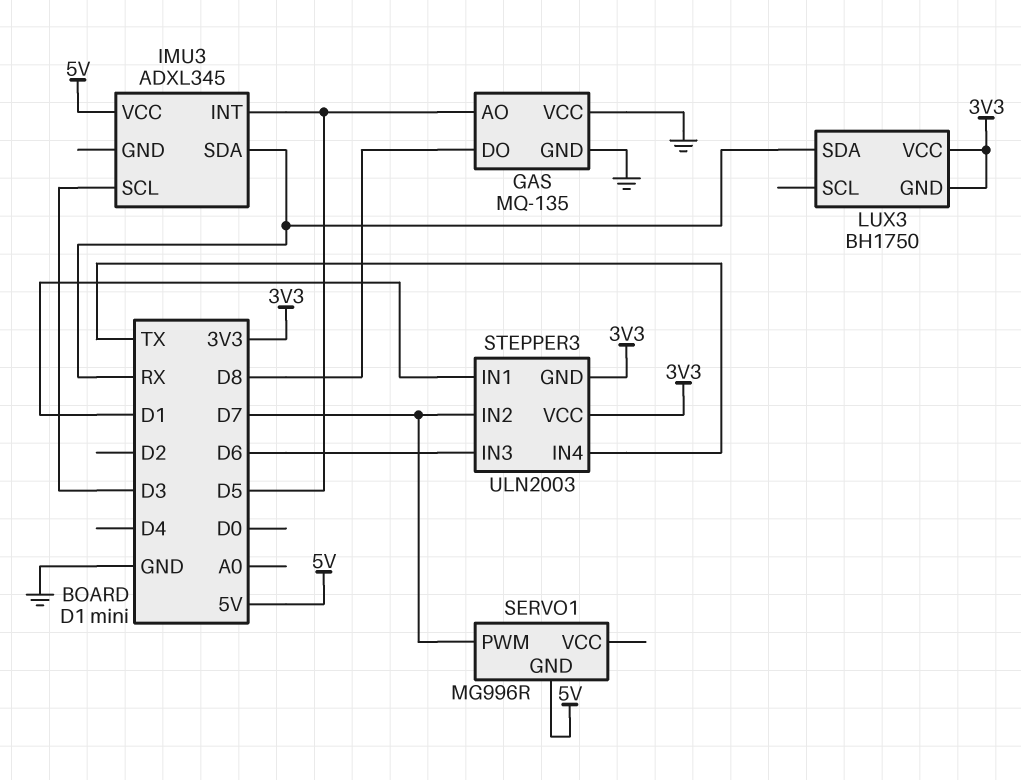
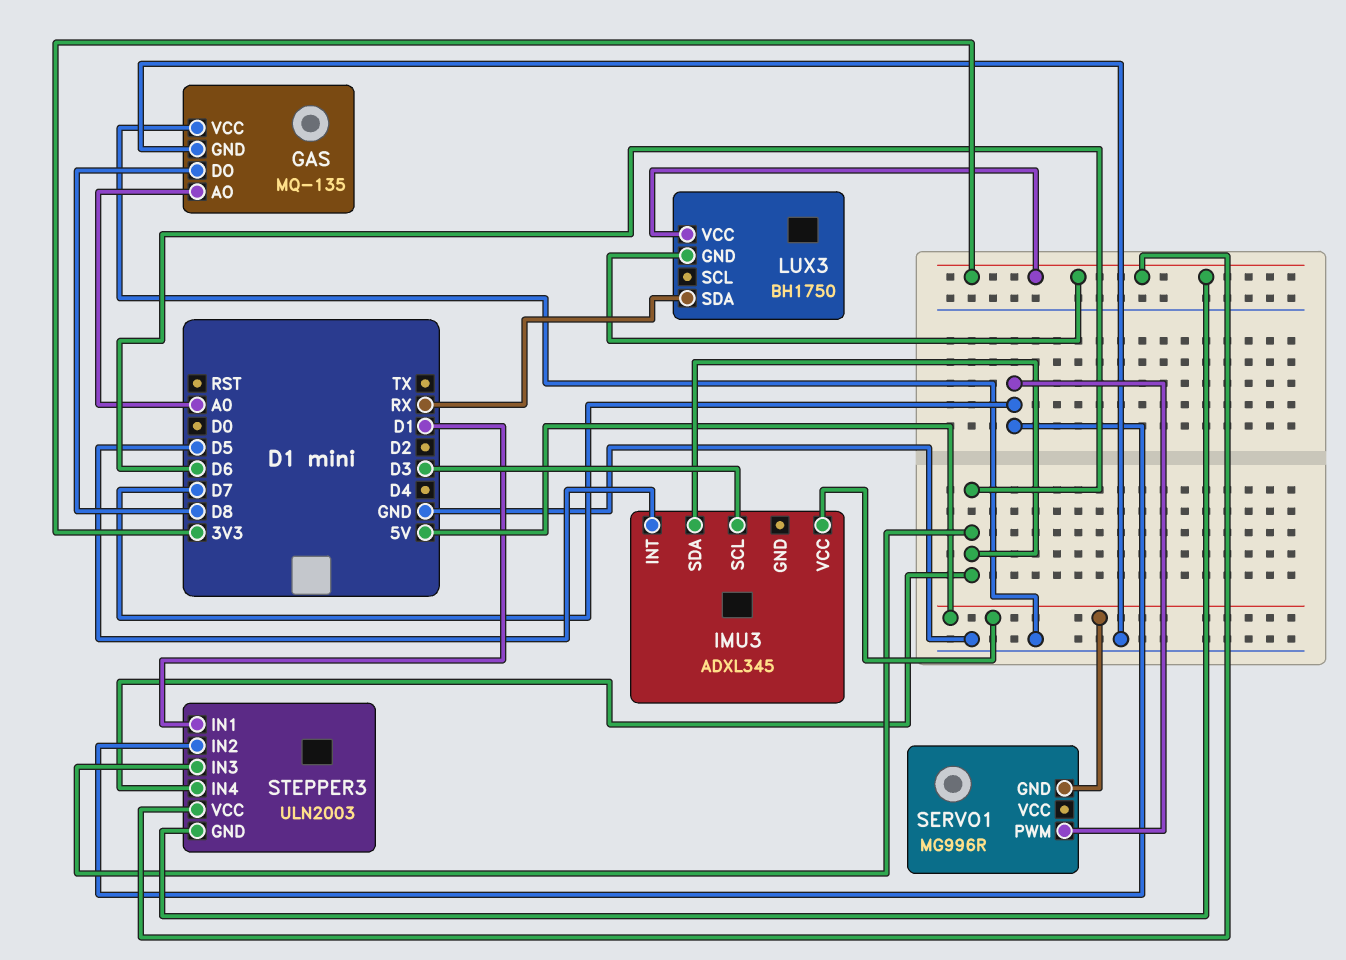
GAS pin AO: D5 -> A0
IMU3 pin SDA: RX -> D6
STEPPER3 pin IN4: TX -> D6

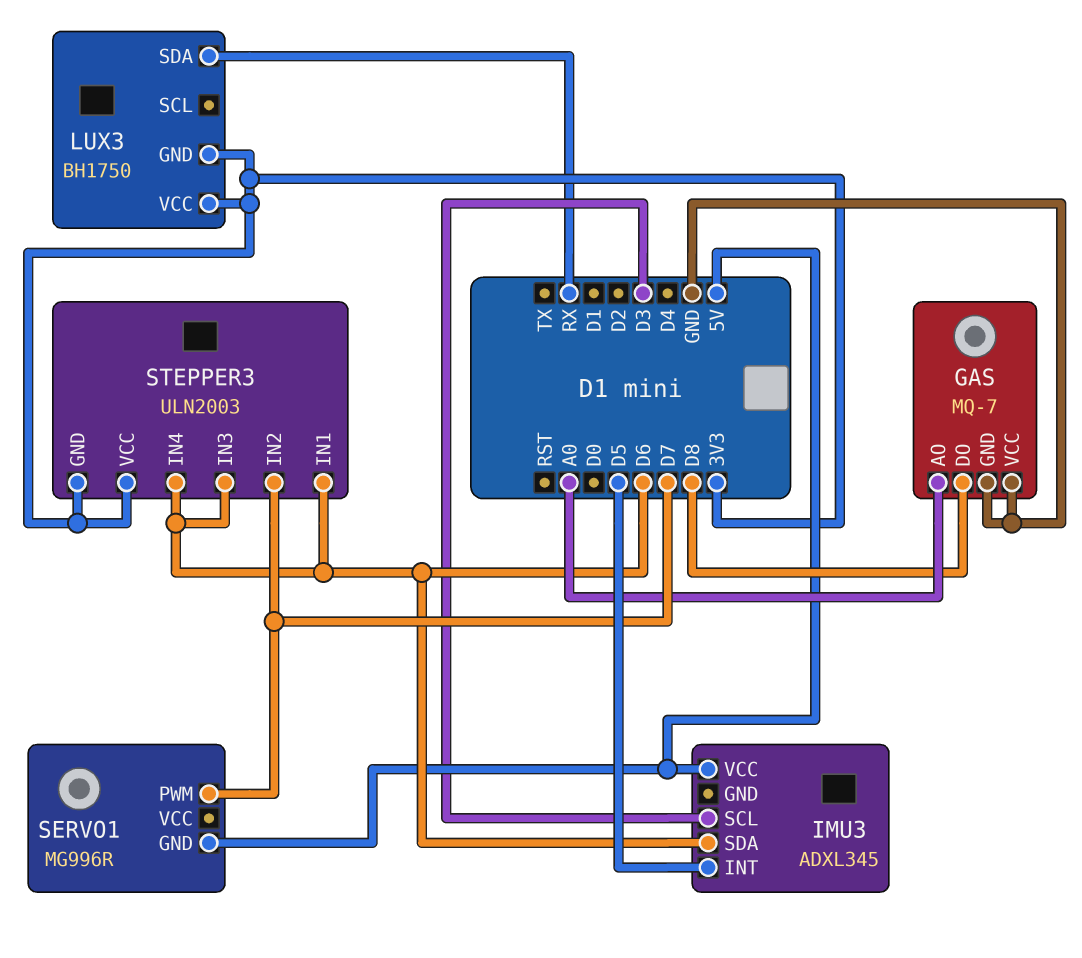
GAS: MQ-135 -> MQ-7
STEPPER3 pin IN1: D1 -> D6

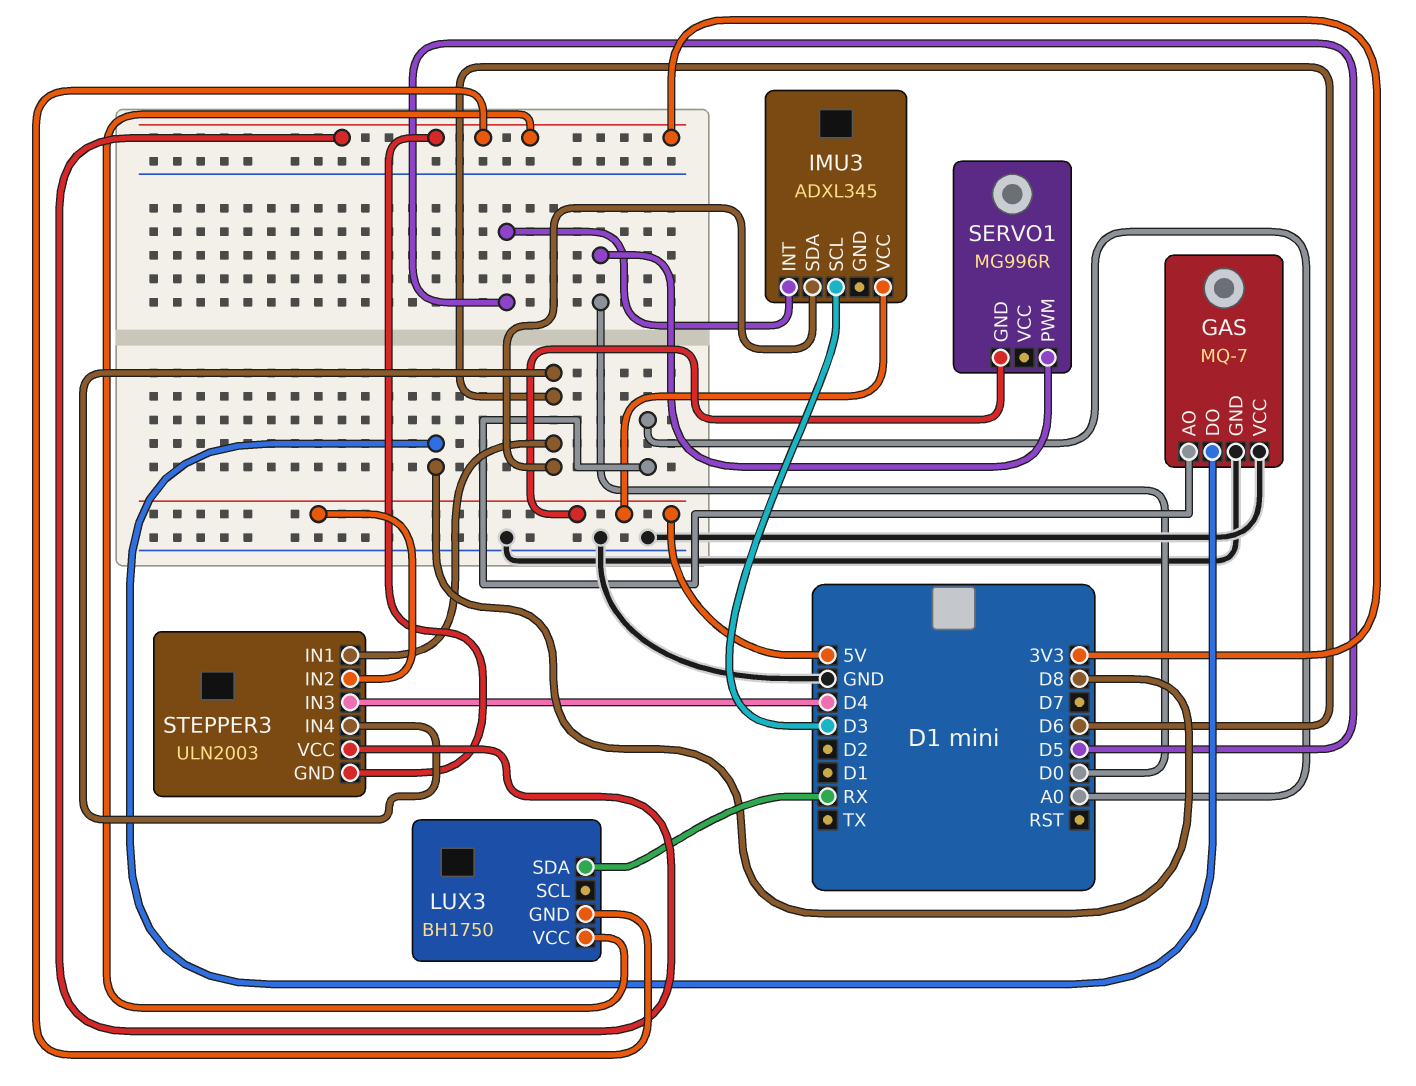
SERVO1 pin PWM: D7 -> D0
STEPPER3 pin IN2: D7 -> 5V
STEPPER3 pin IN3: D6 -> D4

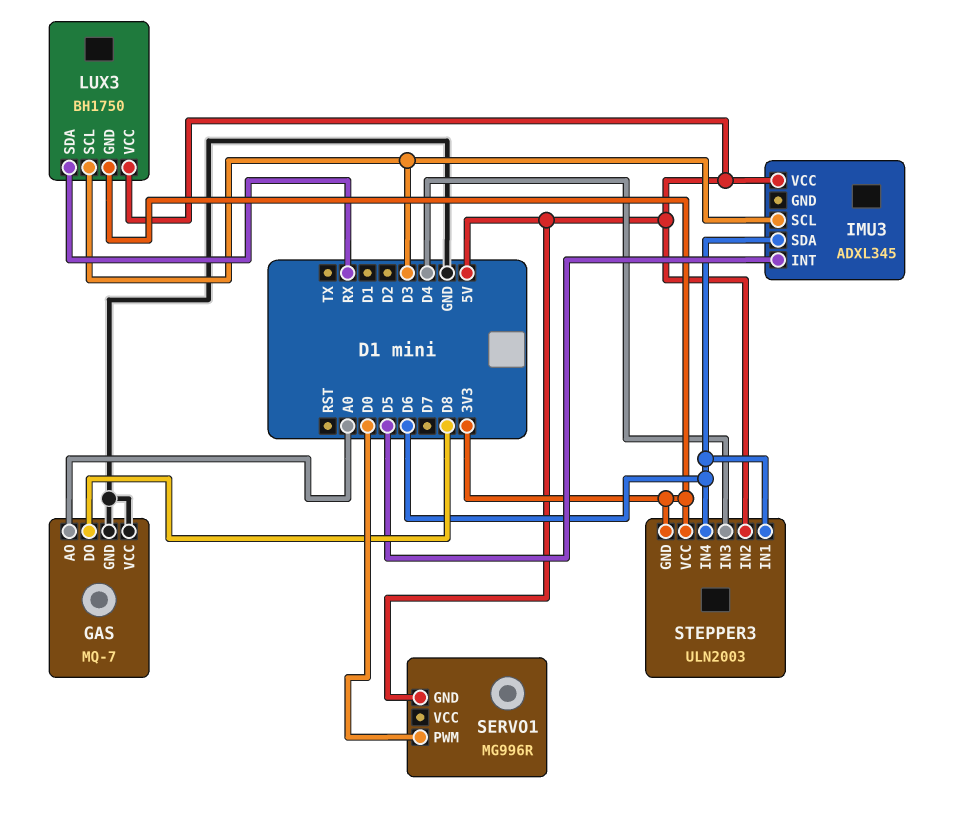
LUX3 pin SCL: none -> D3
LUX3 pin VCC: 3V3 -> 5V

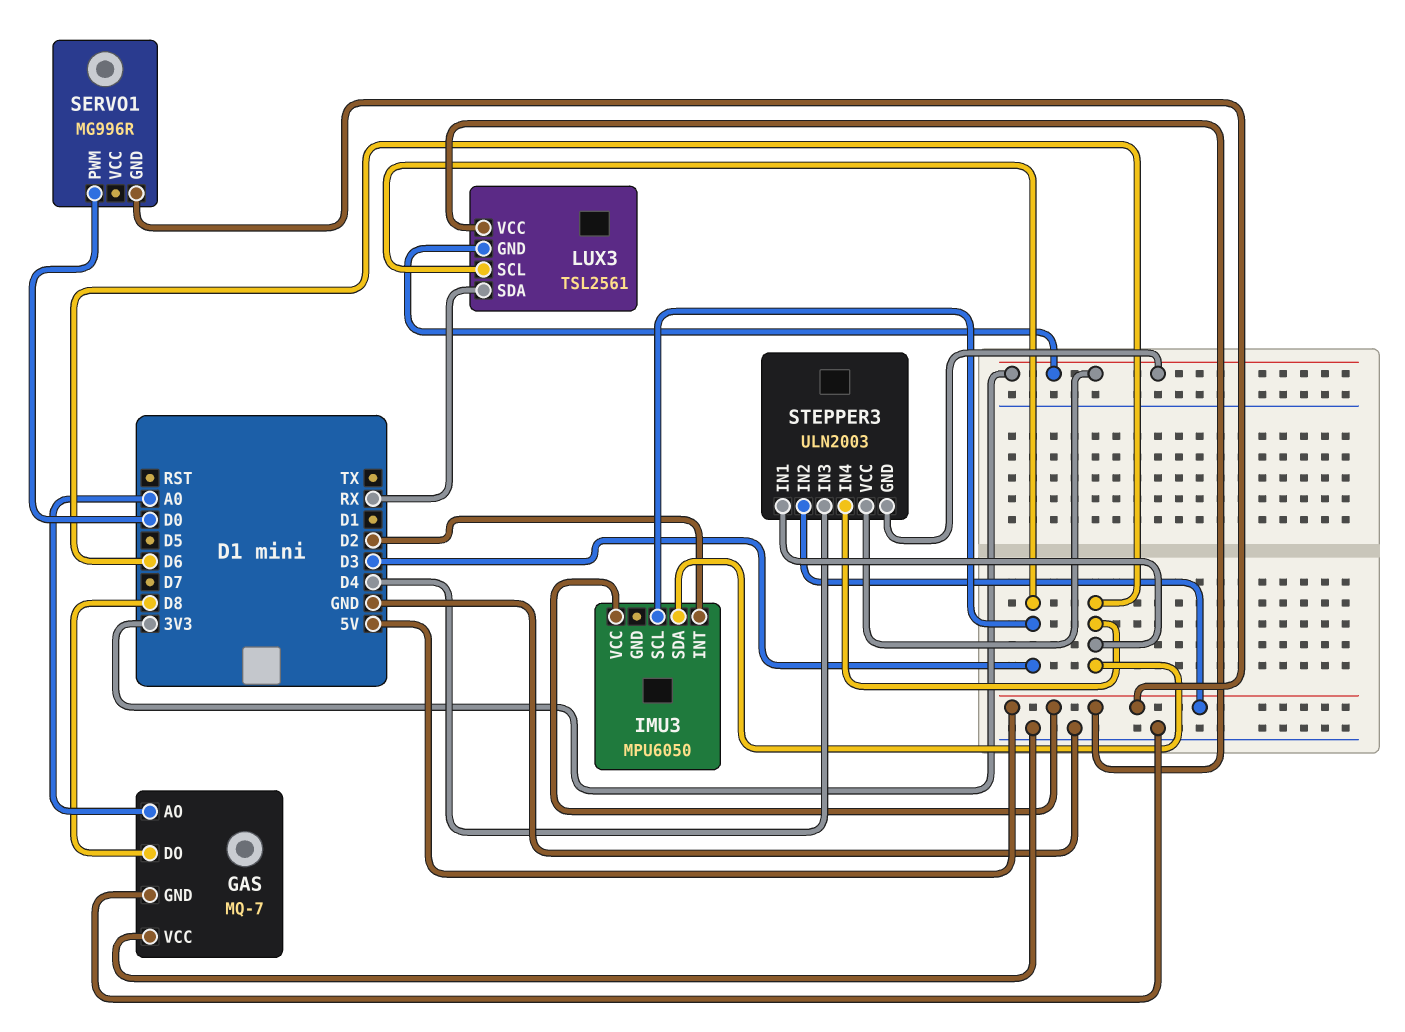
IMU3: ADXL345 -> MPU6050
IMU3 pin INT: D5 -> D2
LUX3: BH1750 -> TSL2561

